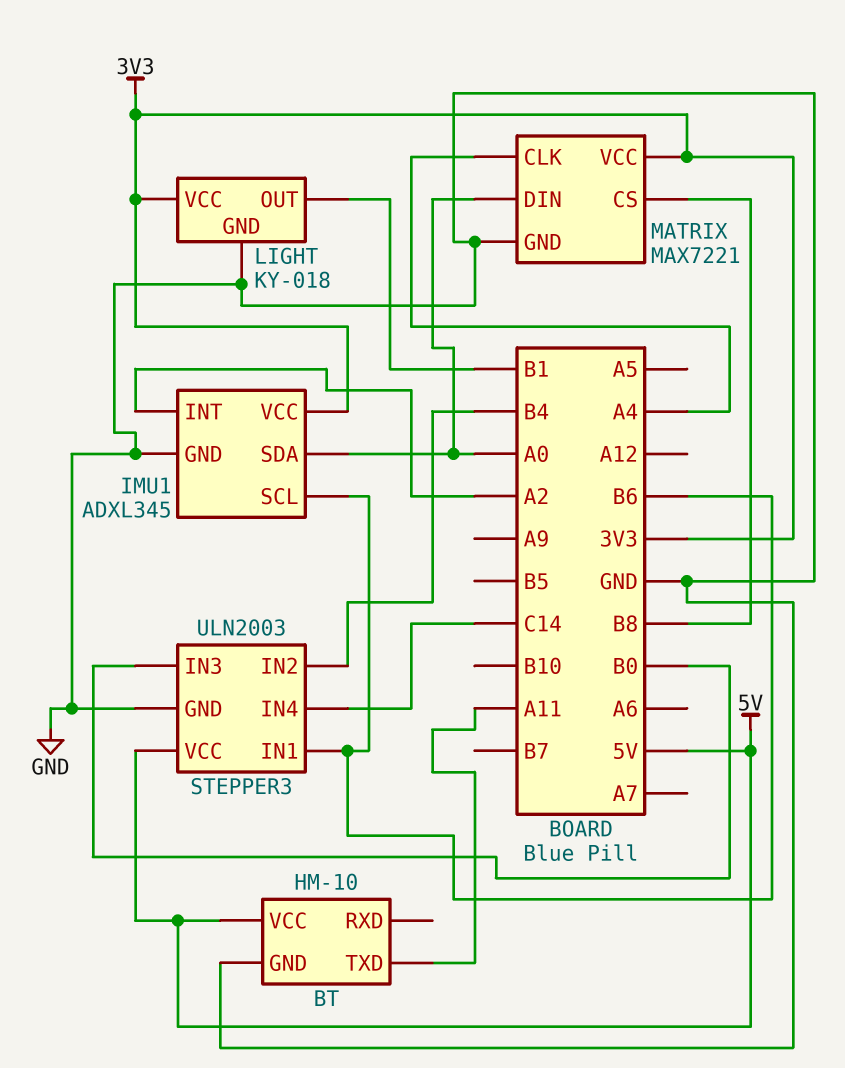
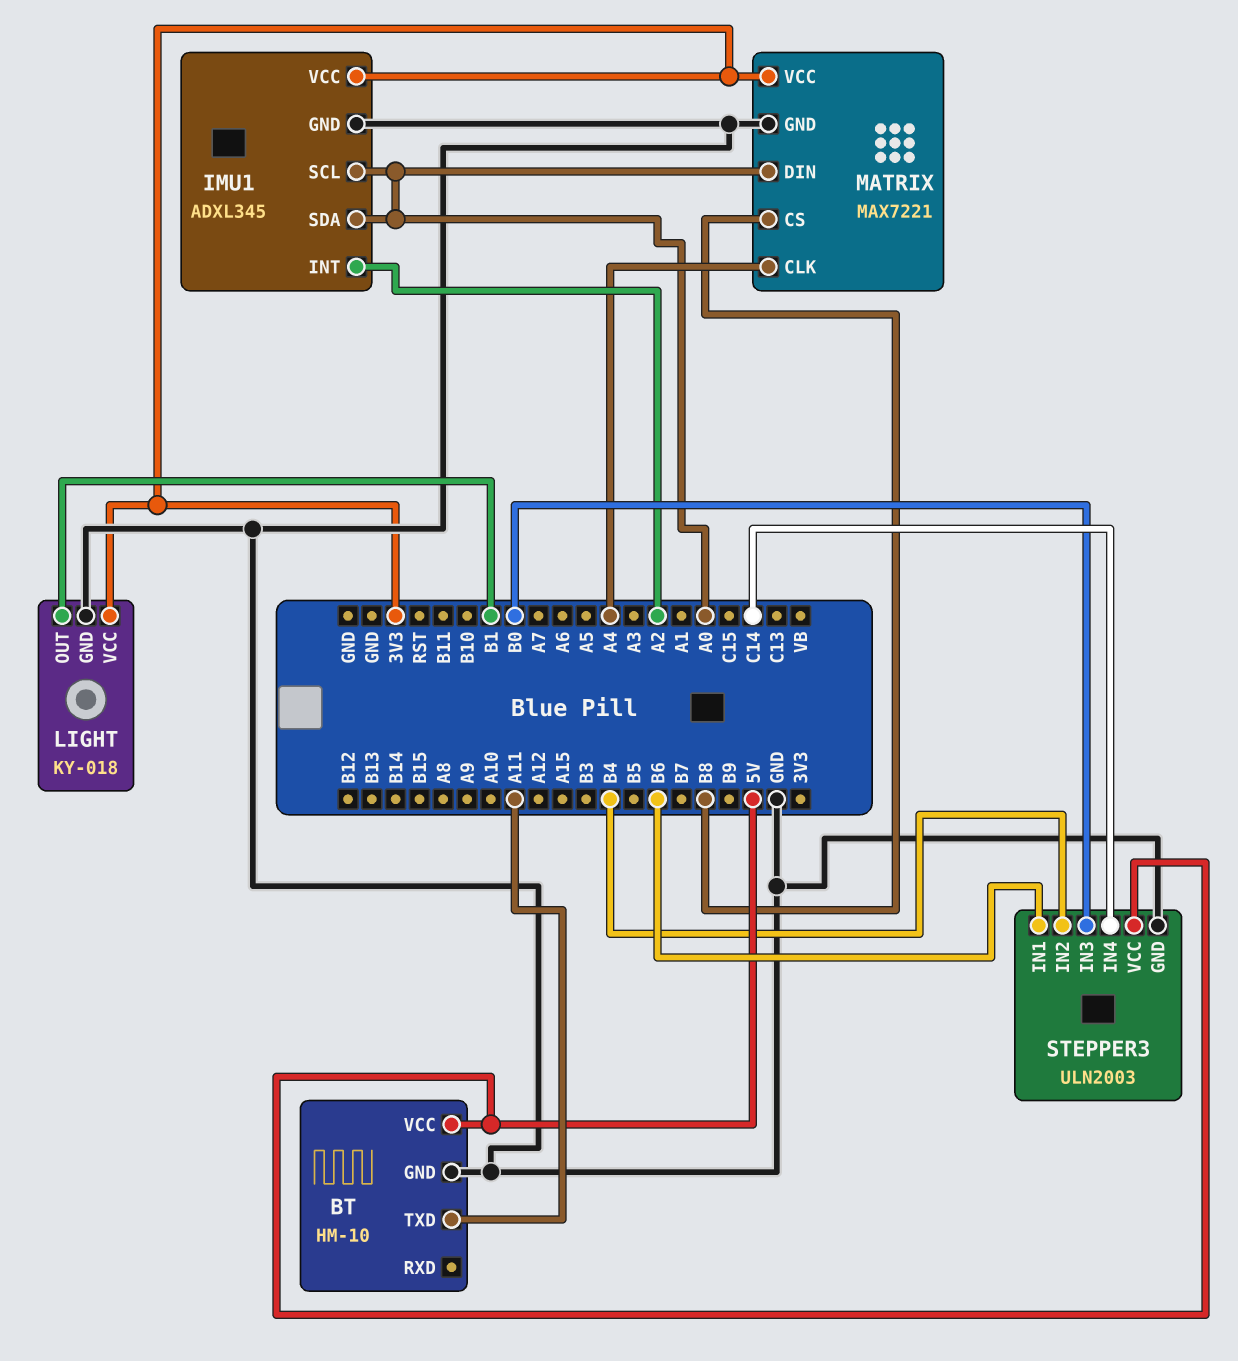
IMU1 pin SCL: B6 -> A0

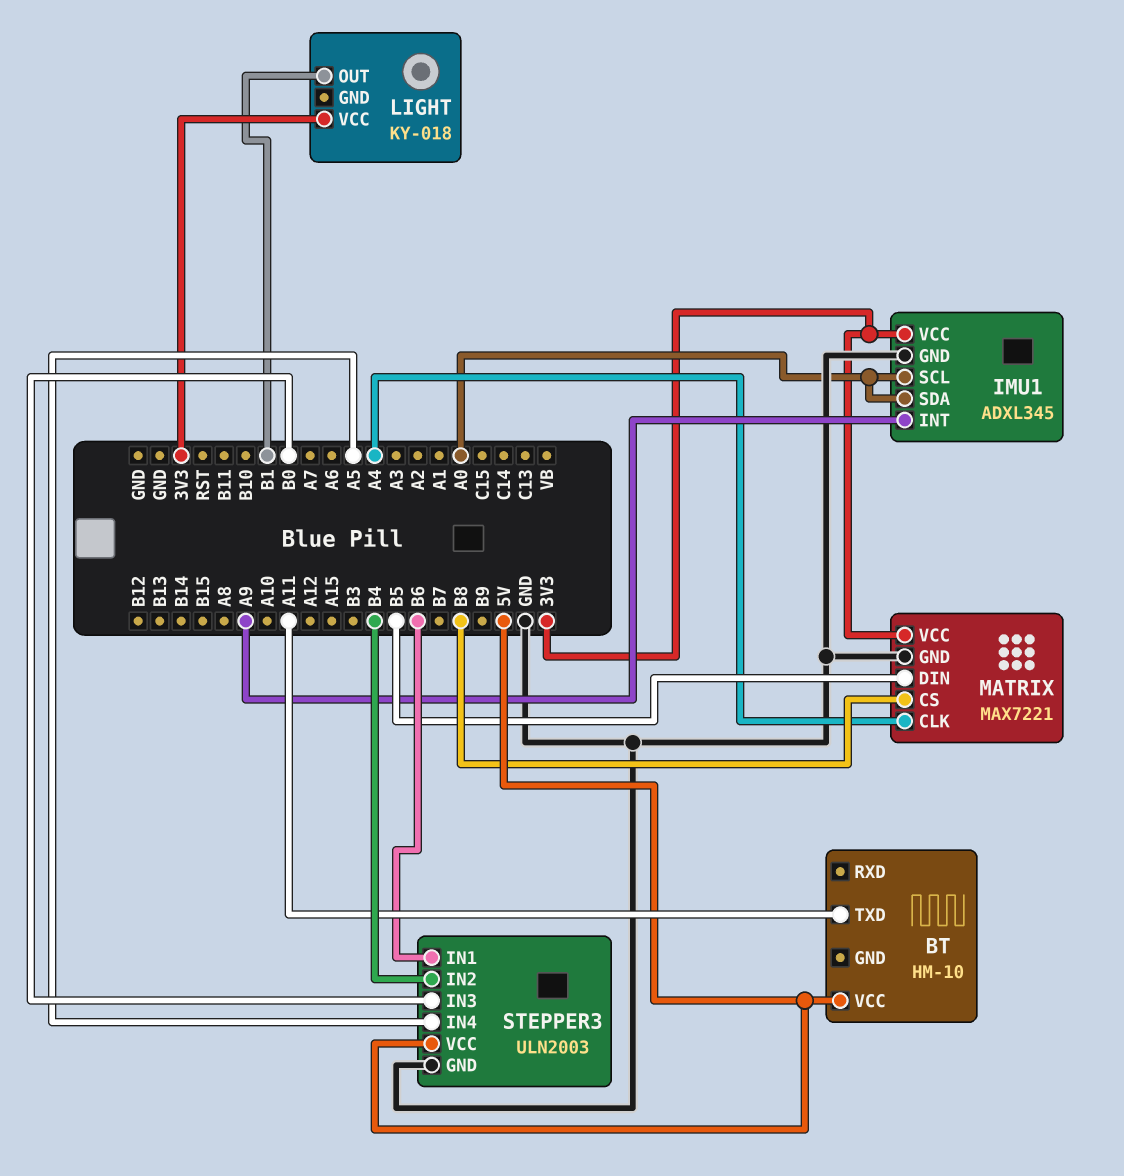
BT pin GND: GND -> none
IMU1 pin INT: A2 -> A9
LIGHT pin GND: GND -> none
MATRIX pin DIN: A0 -> B5
STEPPER3 pin IN4: C14 -> A5

